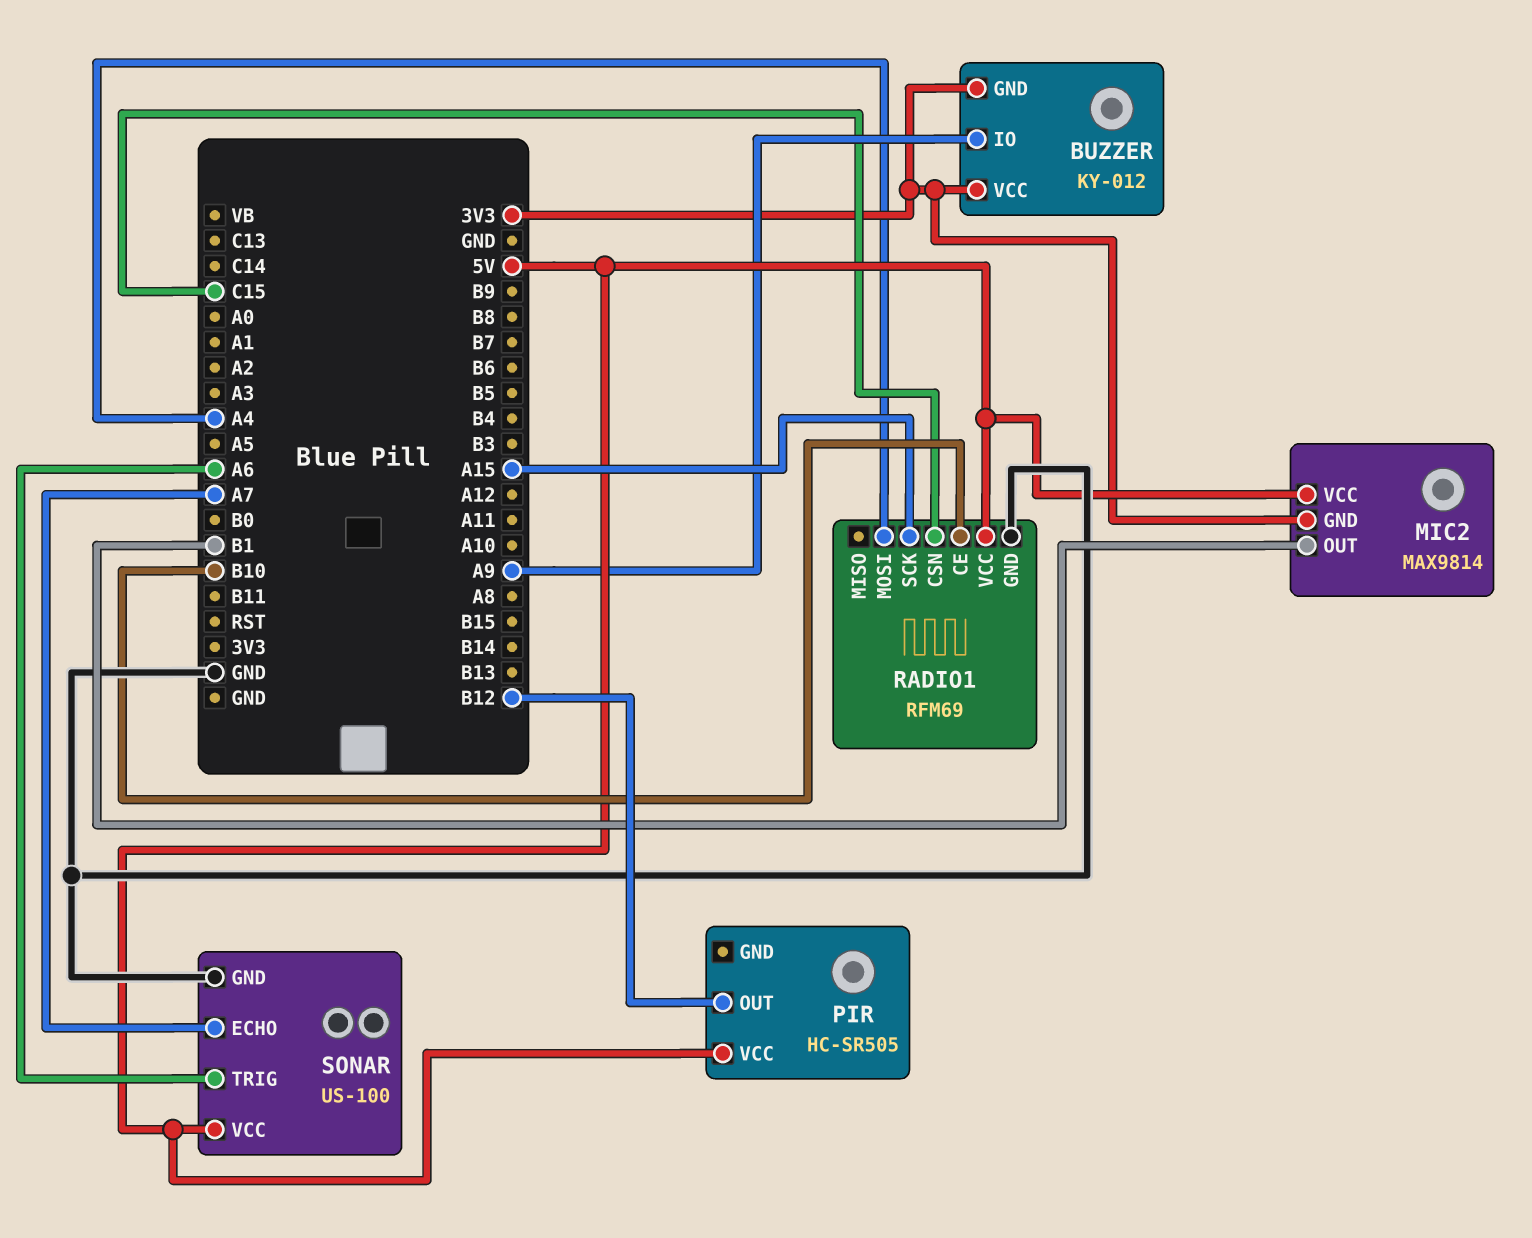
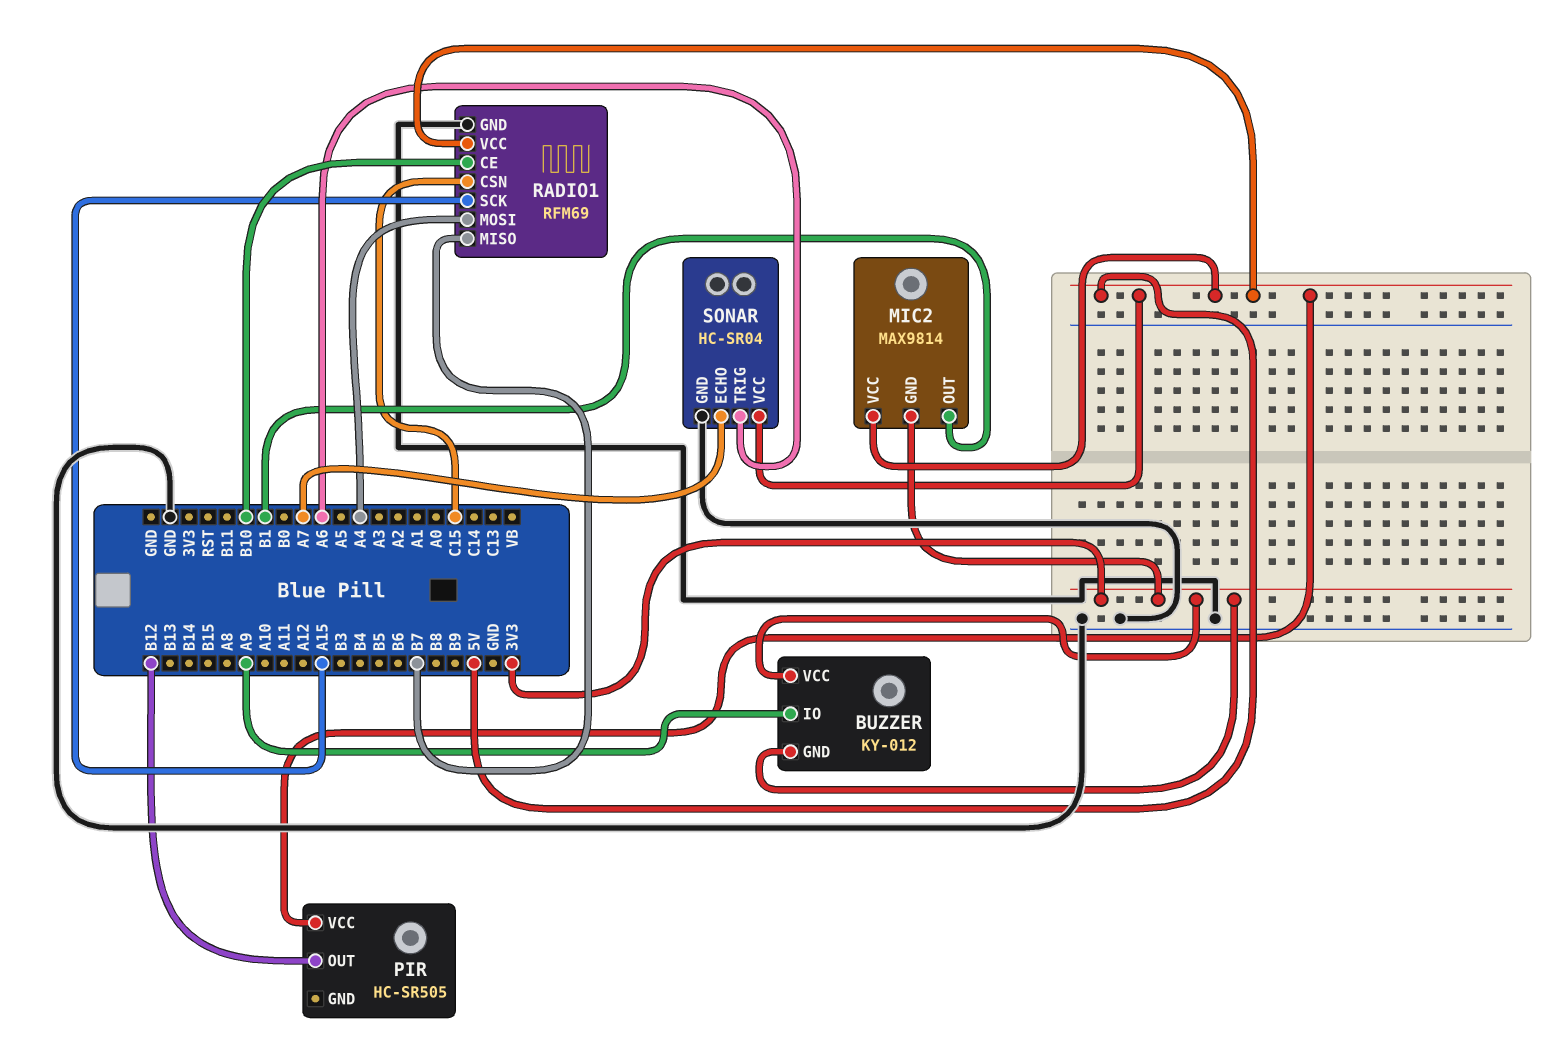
RADIO1 pin MISO: none -> B7
SONAR: US-100 -> HC-SR04

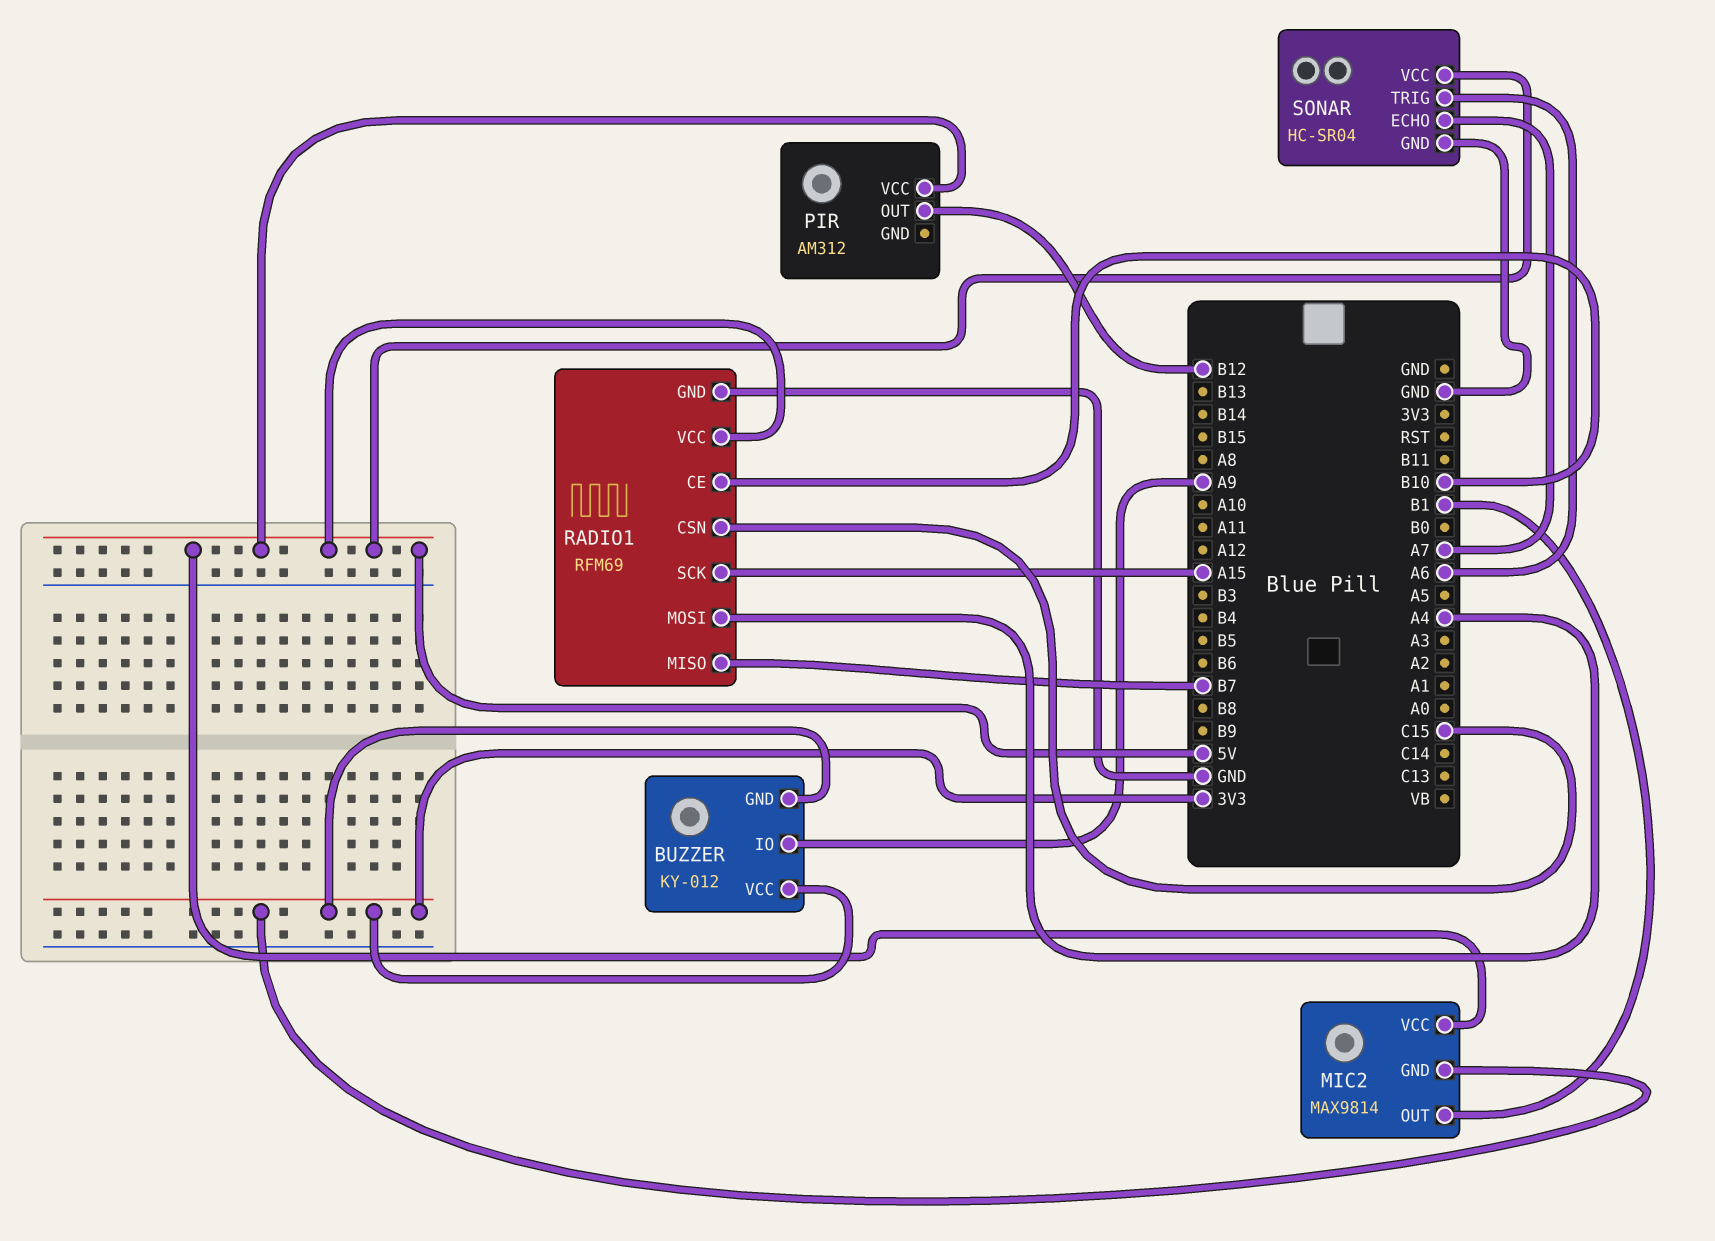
PIR: HC-SR505 -> AM312

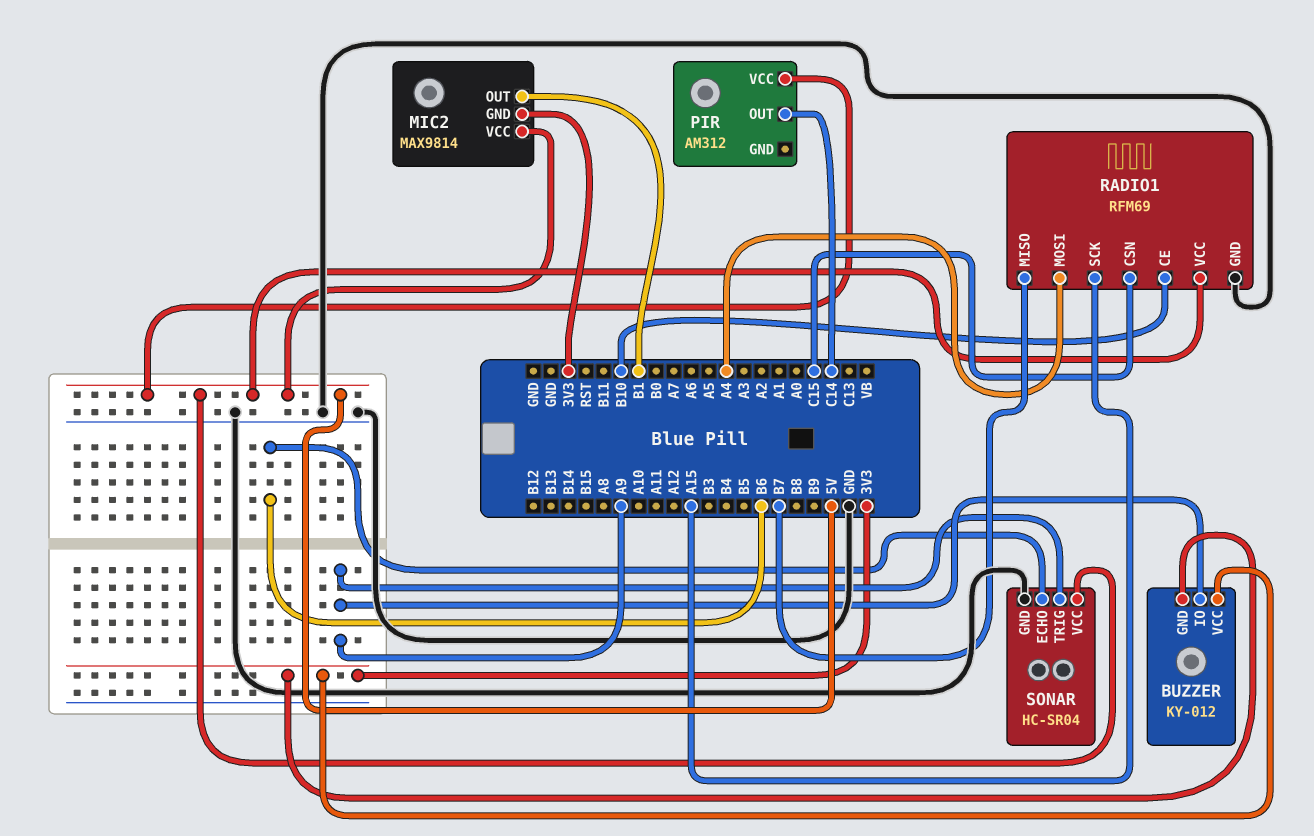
PIR pin OUT: B12 -> C14
SONAR pin ECHO: A7 -> B6
SONAR pin TRIG: A6 -> A9

